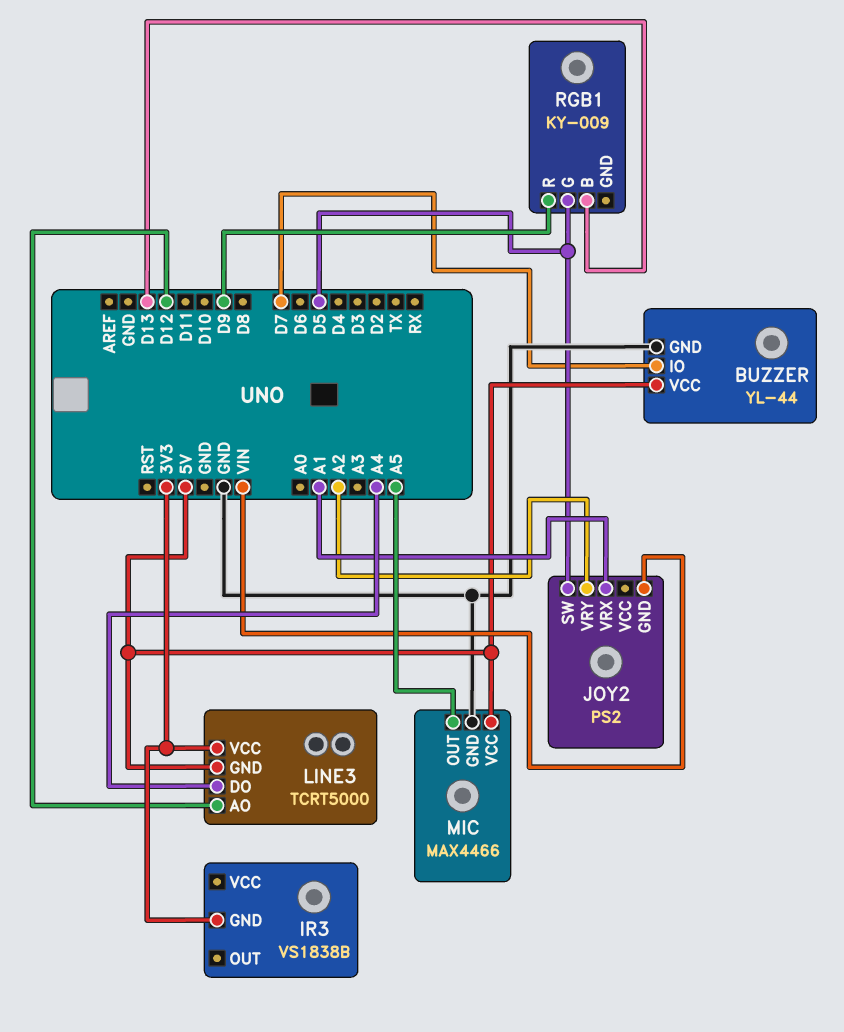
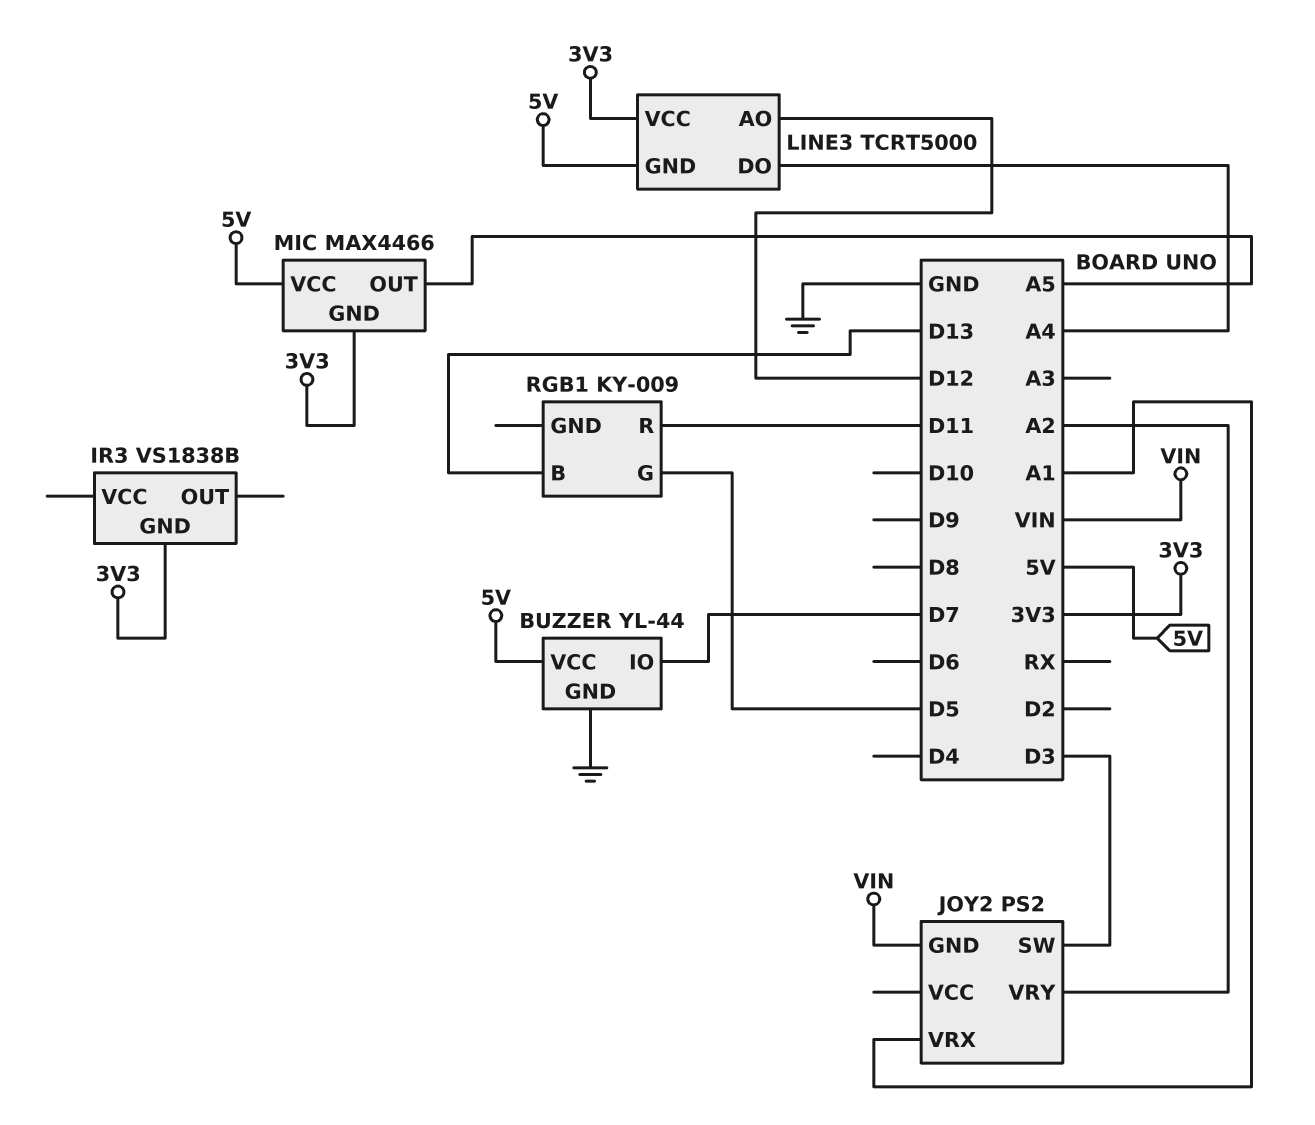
JOY2 pin SW: D5 -> D3
MIC pin GND: GND -> 3V3
RGB1 pin R: D9 -> D11

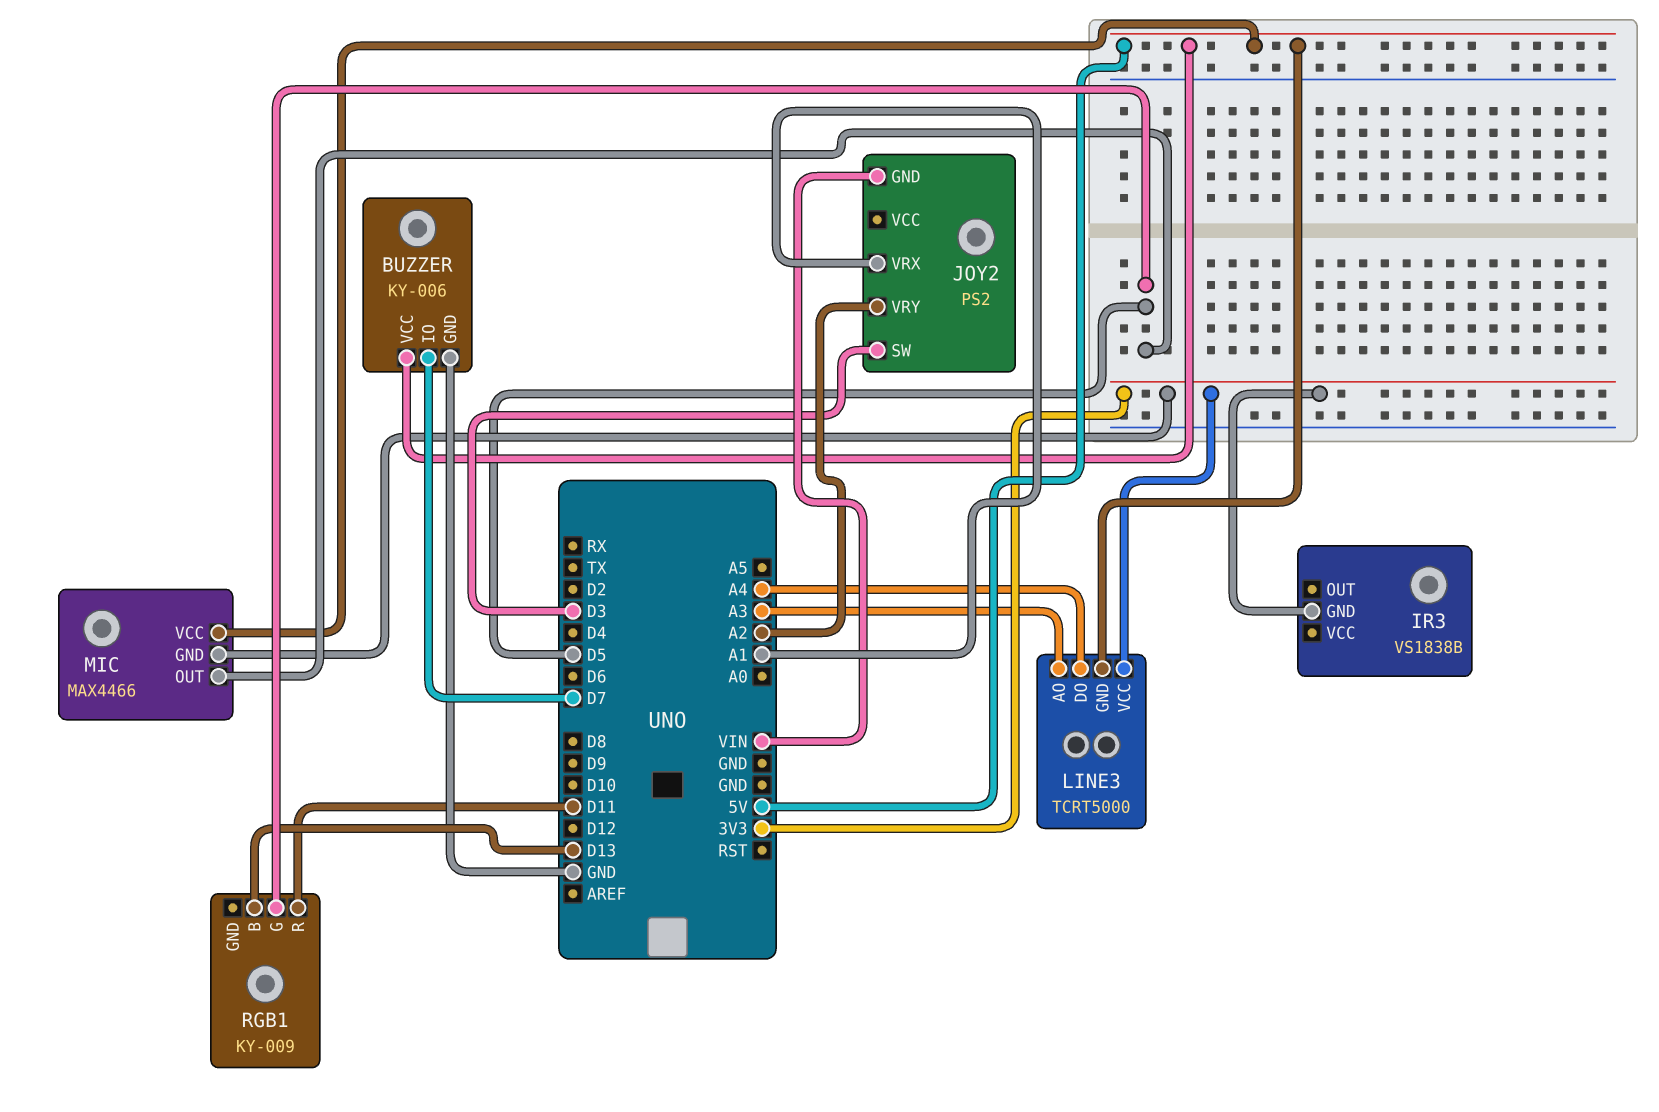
BUZZER: YL-44 -> KY-006
LINE3 pin AO: D12 -> A3
MIC pin OUT: A5 -> D5

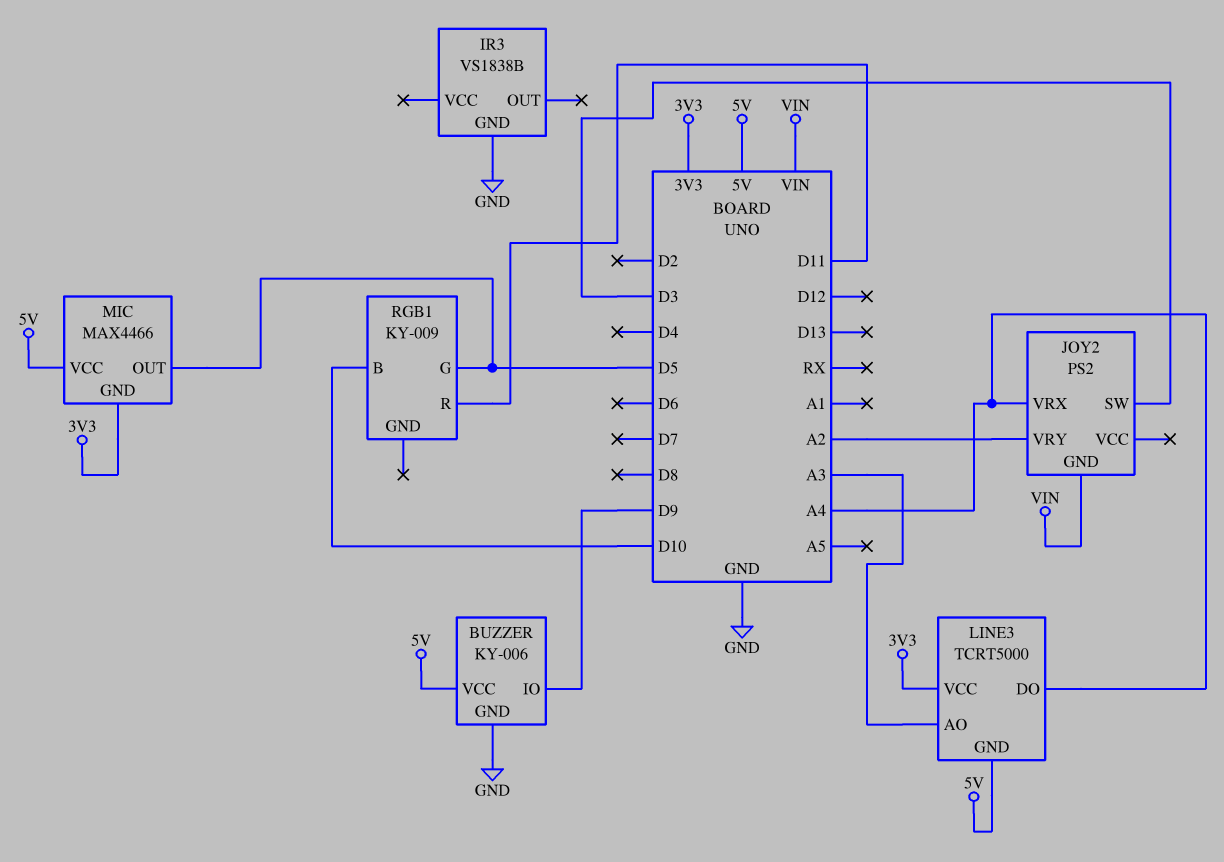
BUZZER pin IO: D7 -> D9
IR3 pin GND: 3V3 -> GND
JOY2 pin VRX: A1 -> A4
RGB1 pin B: D13 -> D10

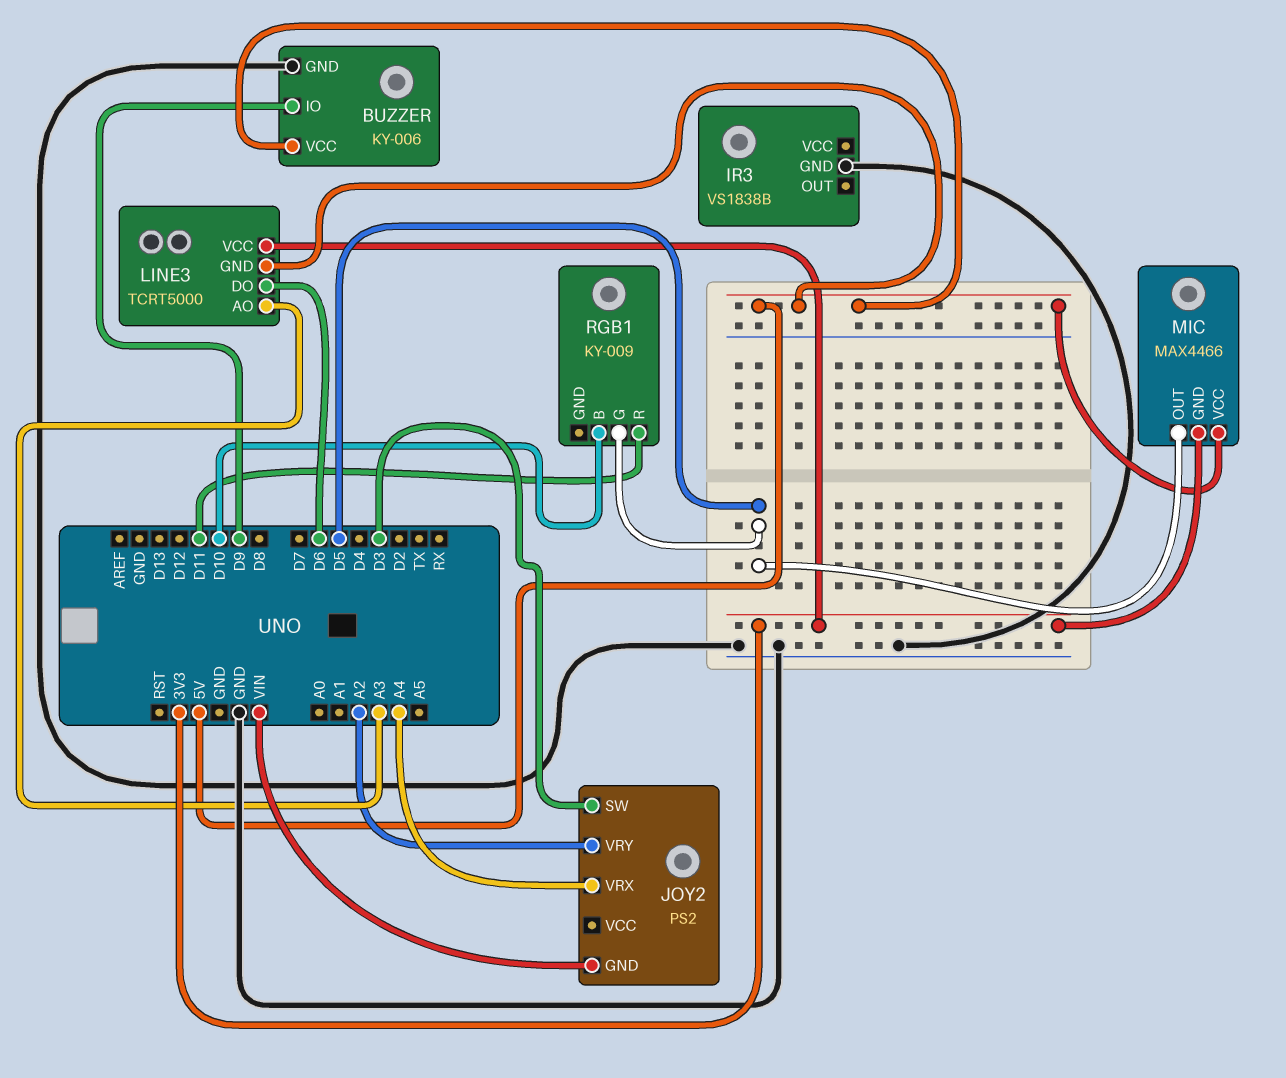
LINE3 pin DO: A4 -> D6

